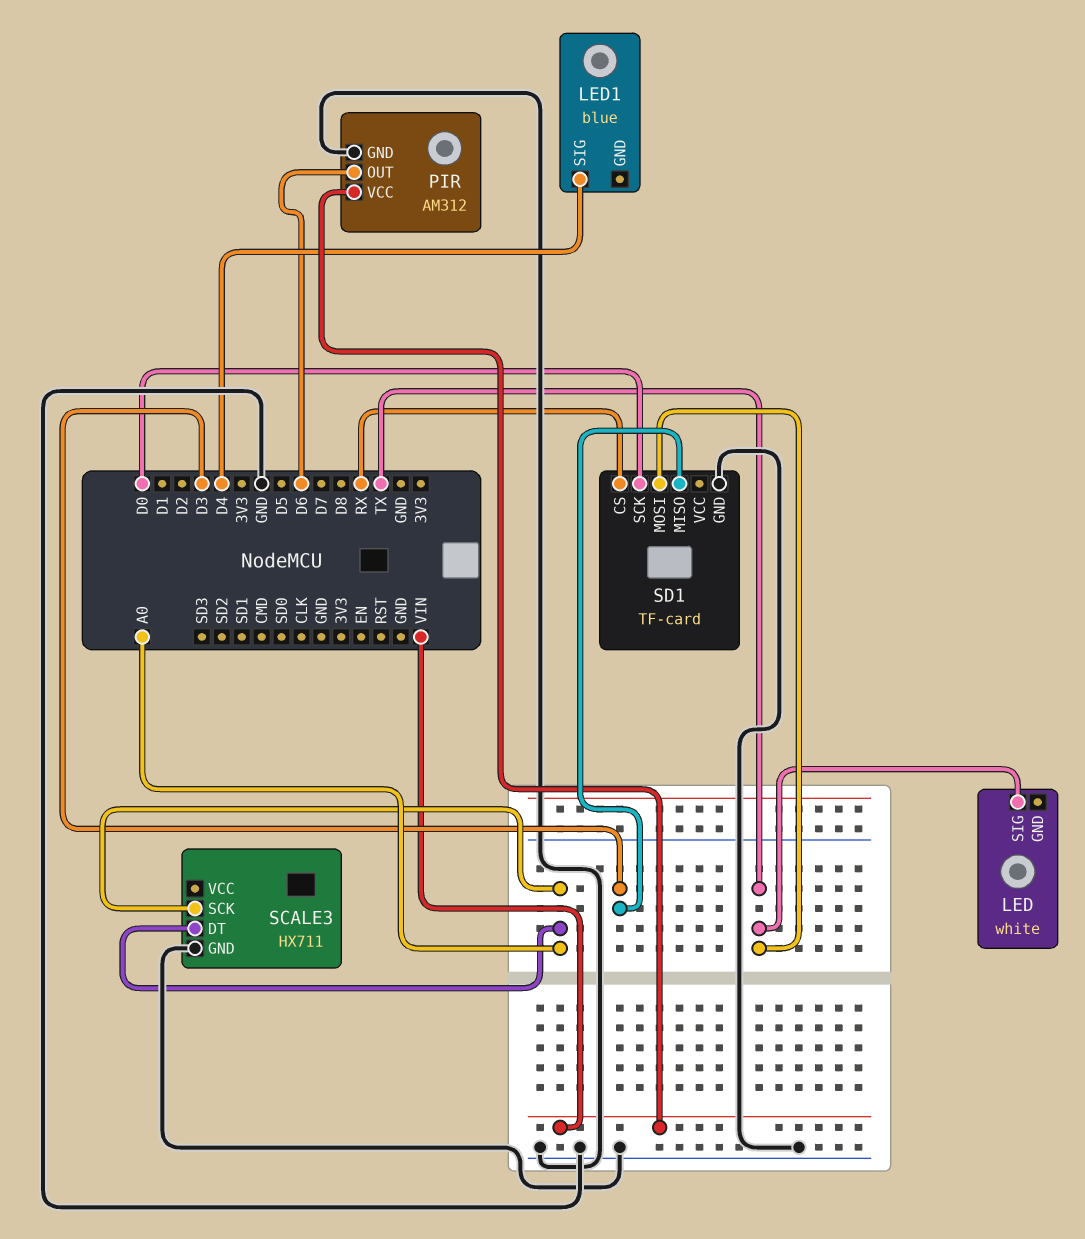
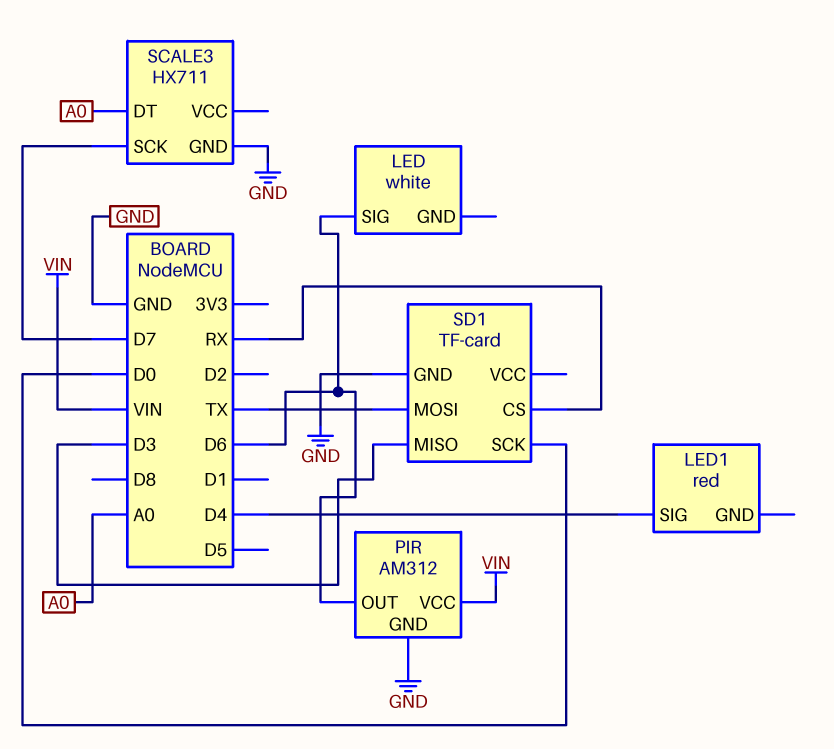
LED pin SIG: TX -> D6
LED1: blue -> red
SCALE3 pin SCK: A0 -> D7

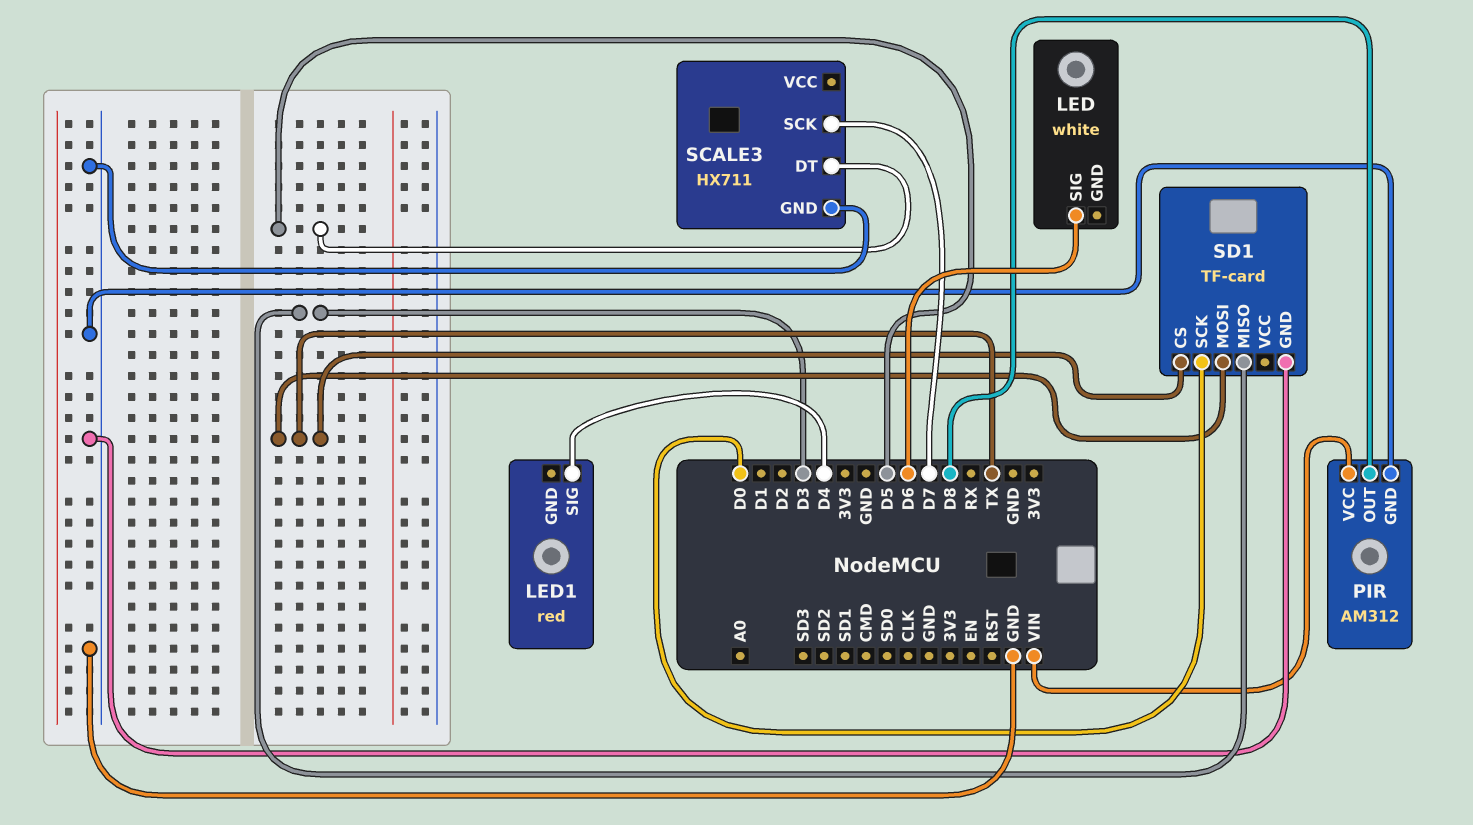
PIR pin OUT: D6 -> D8
SCALE3 pin DT: A0 -> D5
SD1 pin CS: RX -> TX

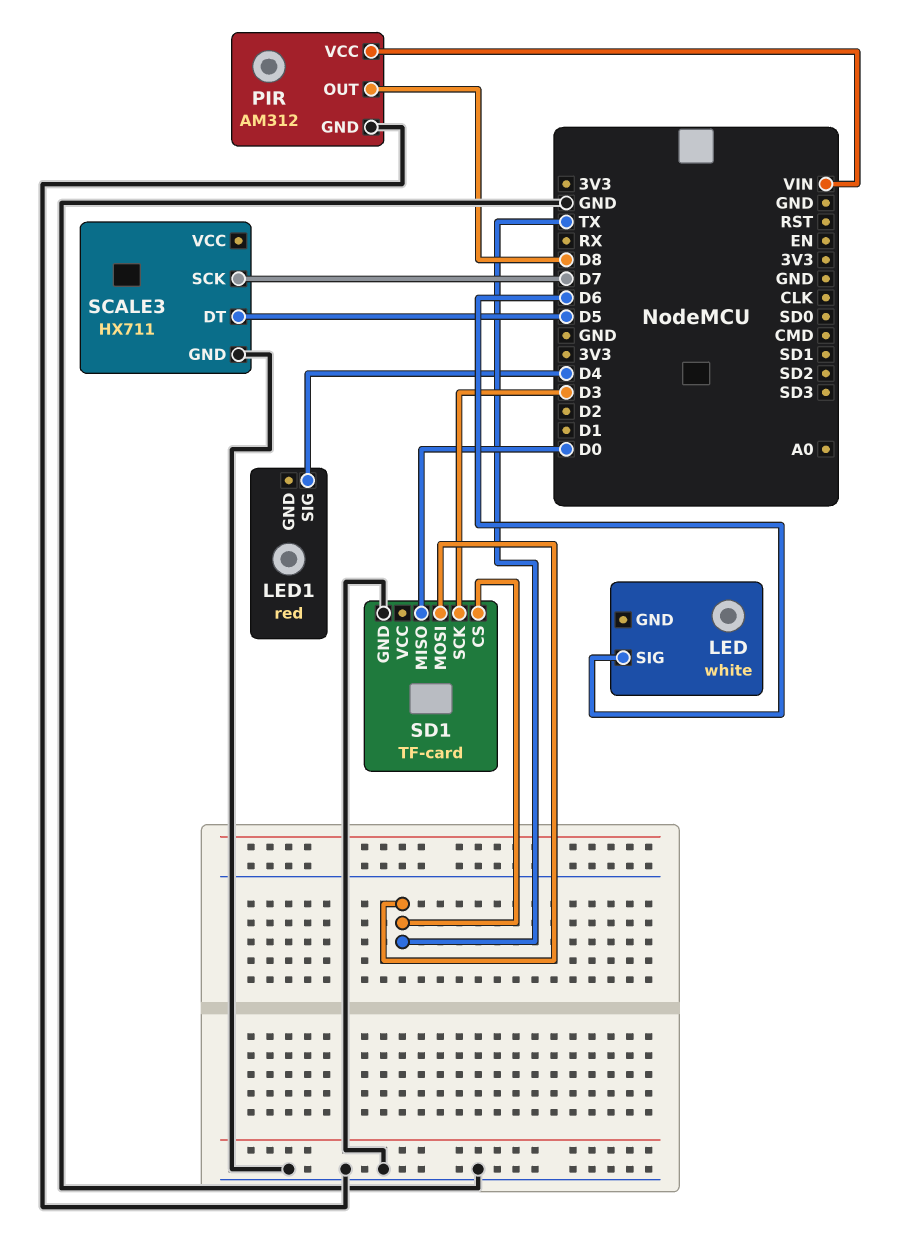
SD1 pin MISO: D3 -> D0
SD1 pin SCK: D0 -> D3

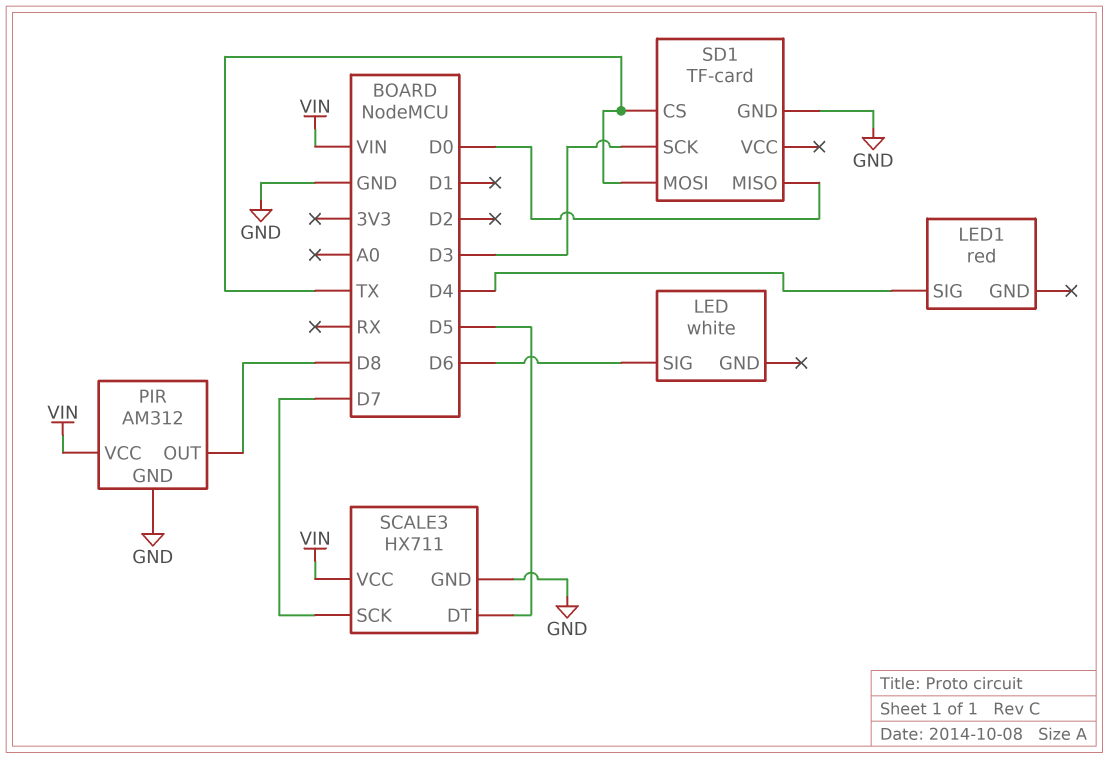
SCALE3 pin VCC: none -> VIN

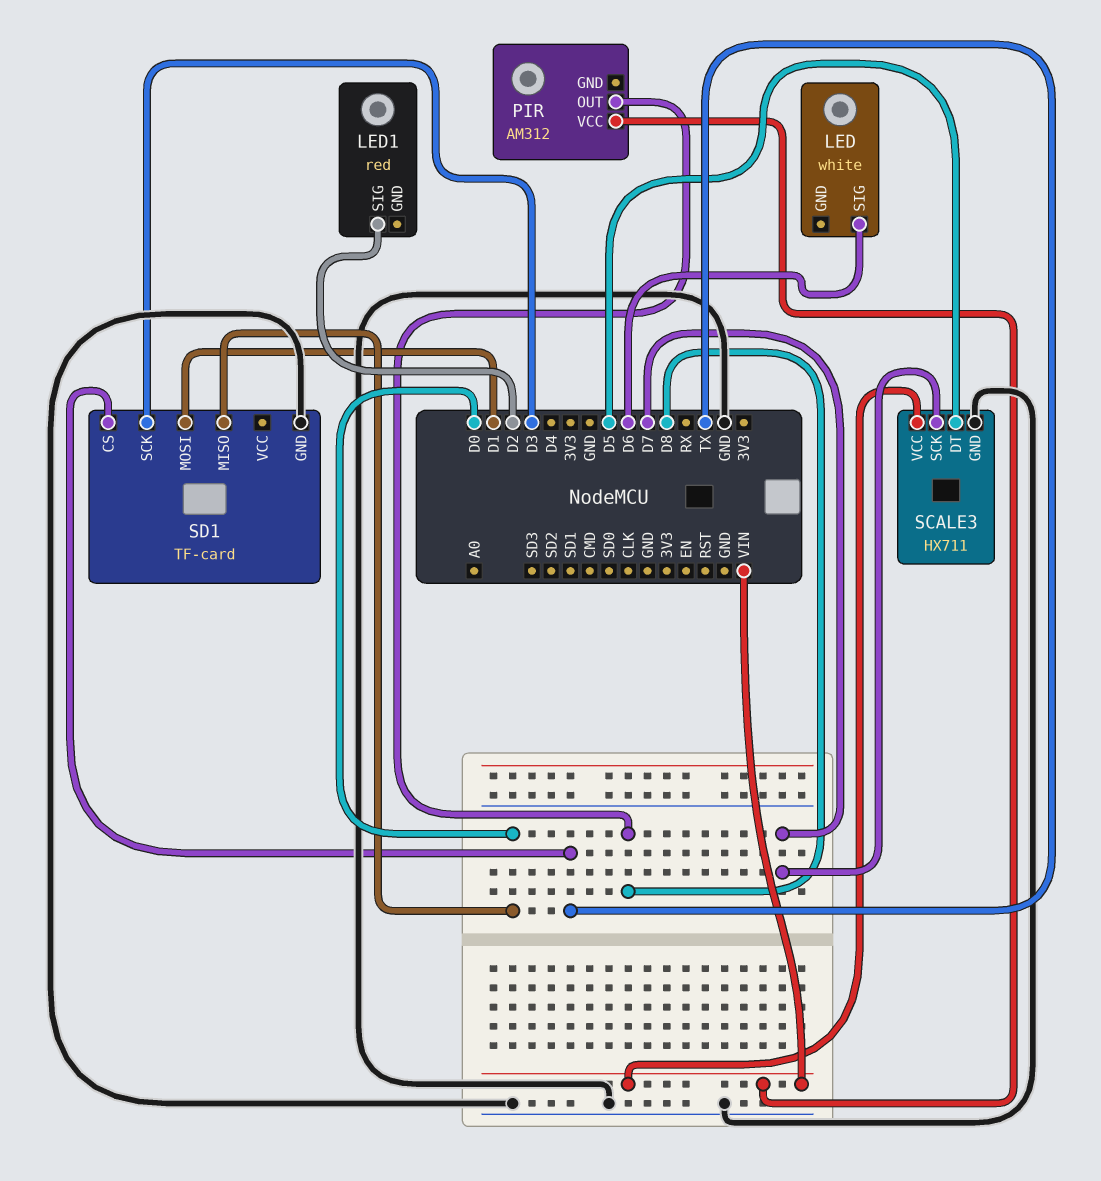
LED1 pin SIG: D4 -> D2
PIR pin GND: GND -> none
SD1 pin MOSI: TX -> D1

